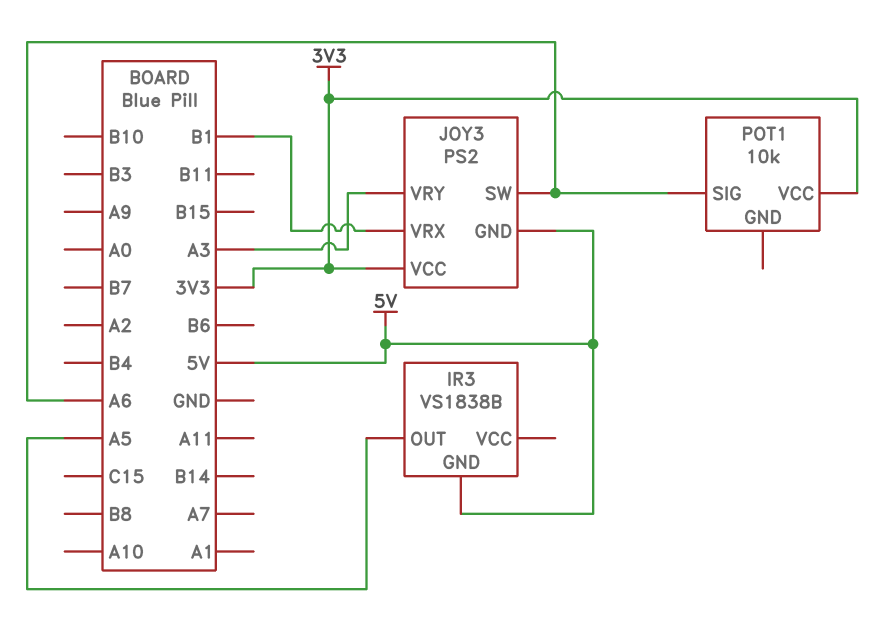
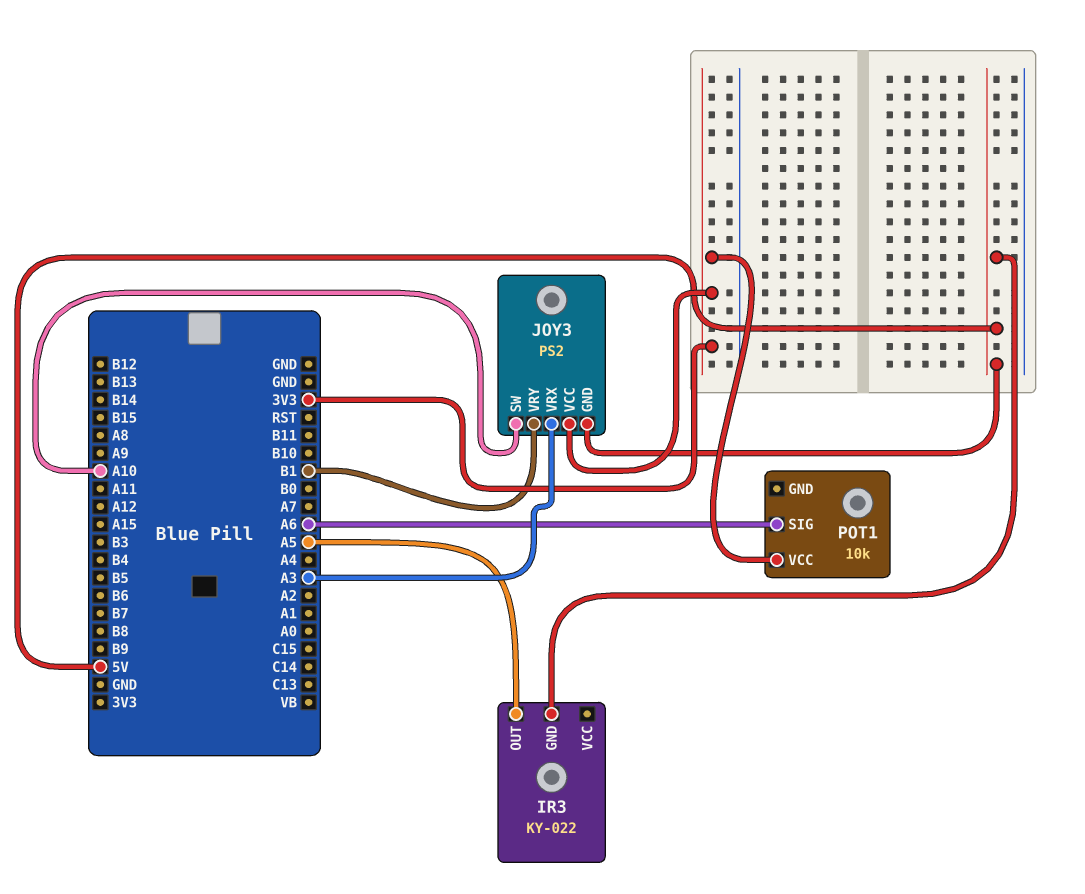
IR3: VS1838B -> KY-022
JOY3 pin SW: A6 -> A10
JOY3 pin VRX: B1 -> A3
JOY3 pin VRY: A3 -> B1

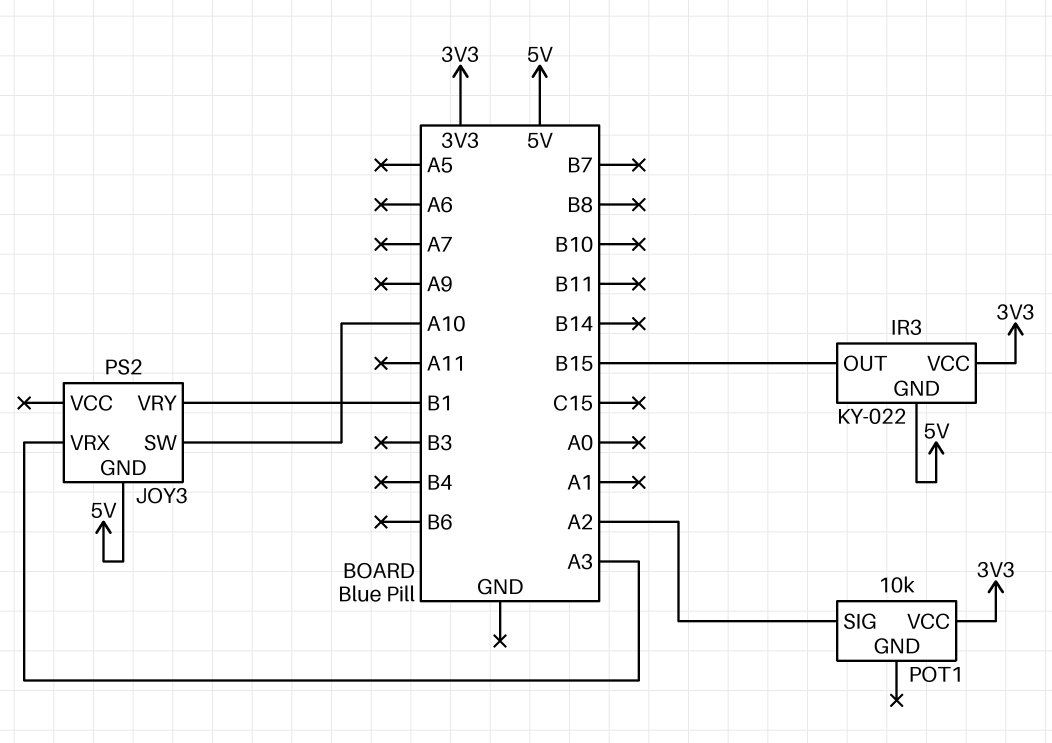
IR3 pin OUT: A5 -> B15
IR3 pin VCC: none -> 3V3
JOY3 pin VCC: 3V3 -> none
POT1 pin SIG: A6 -> A2

